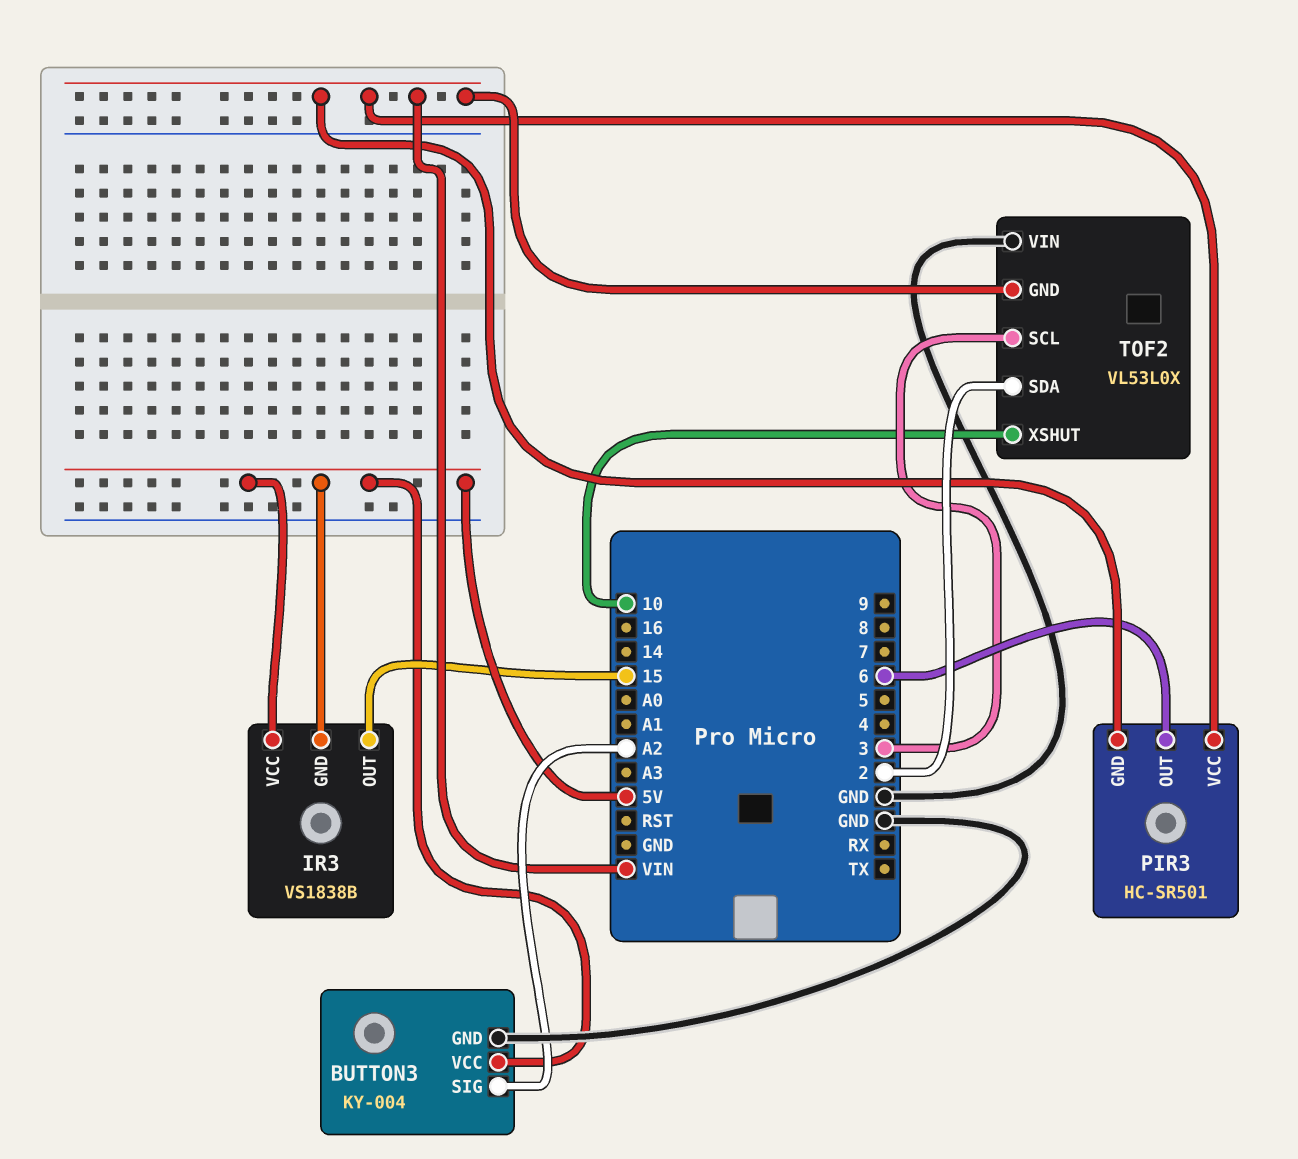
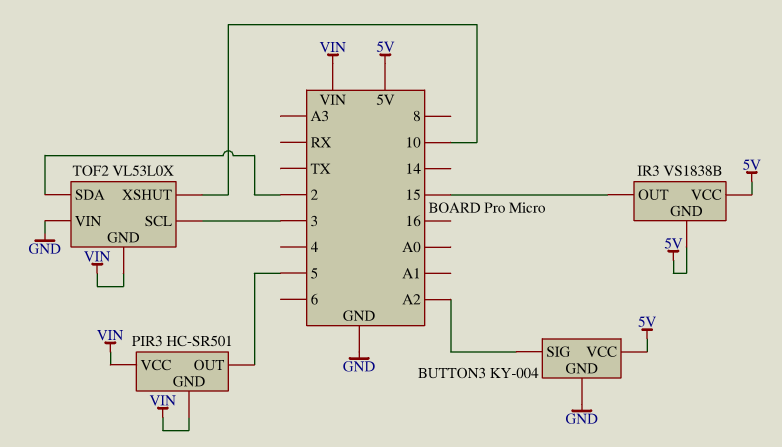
PIR3 pin OUT: 6 -> 5

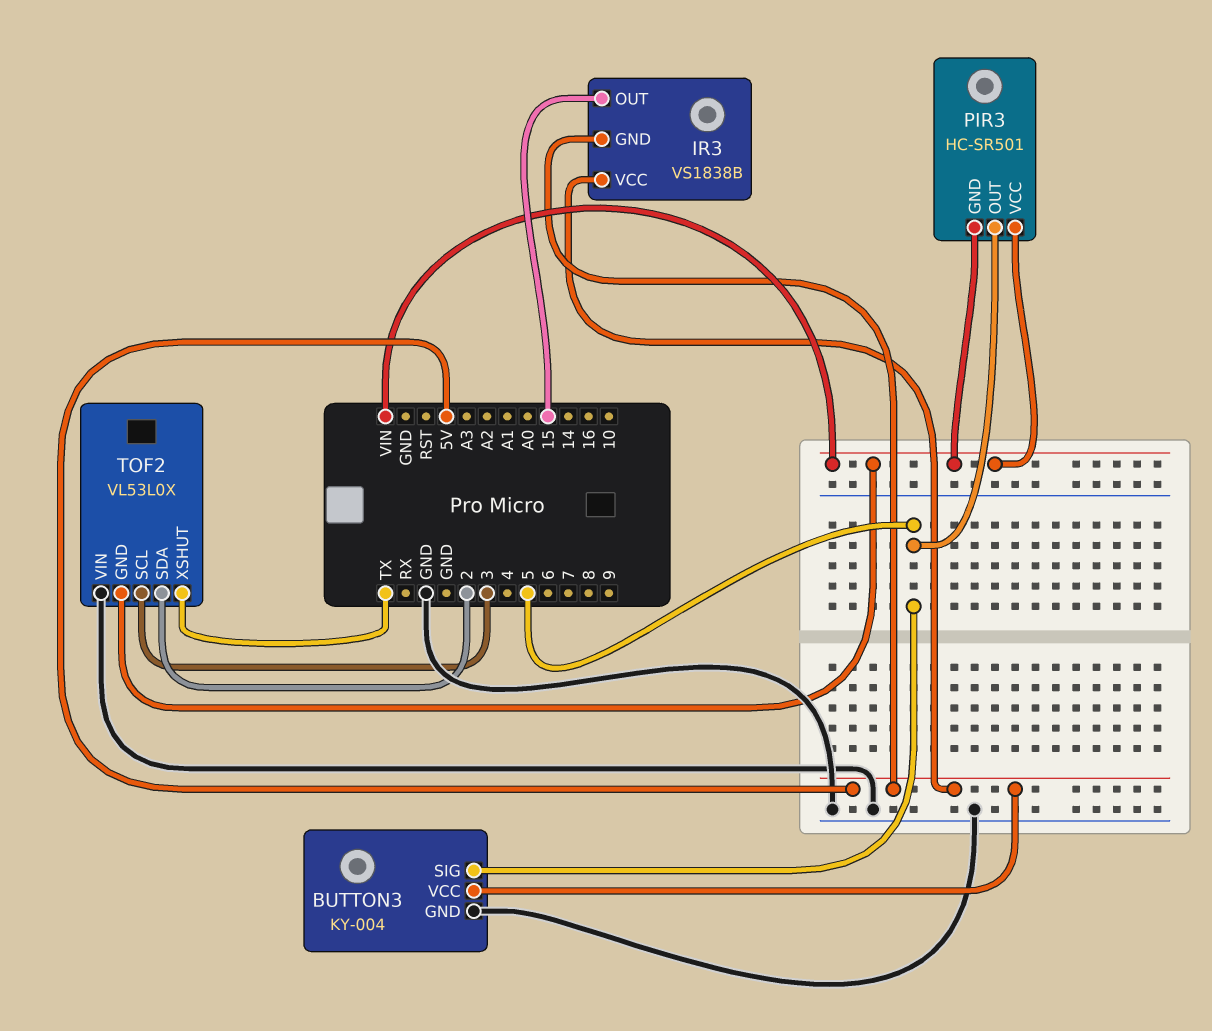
BUTTON3 pin SIG: A2 -> 5
TOF2 pin XSHUT: 10 -> TX

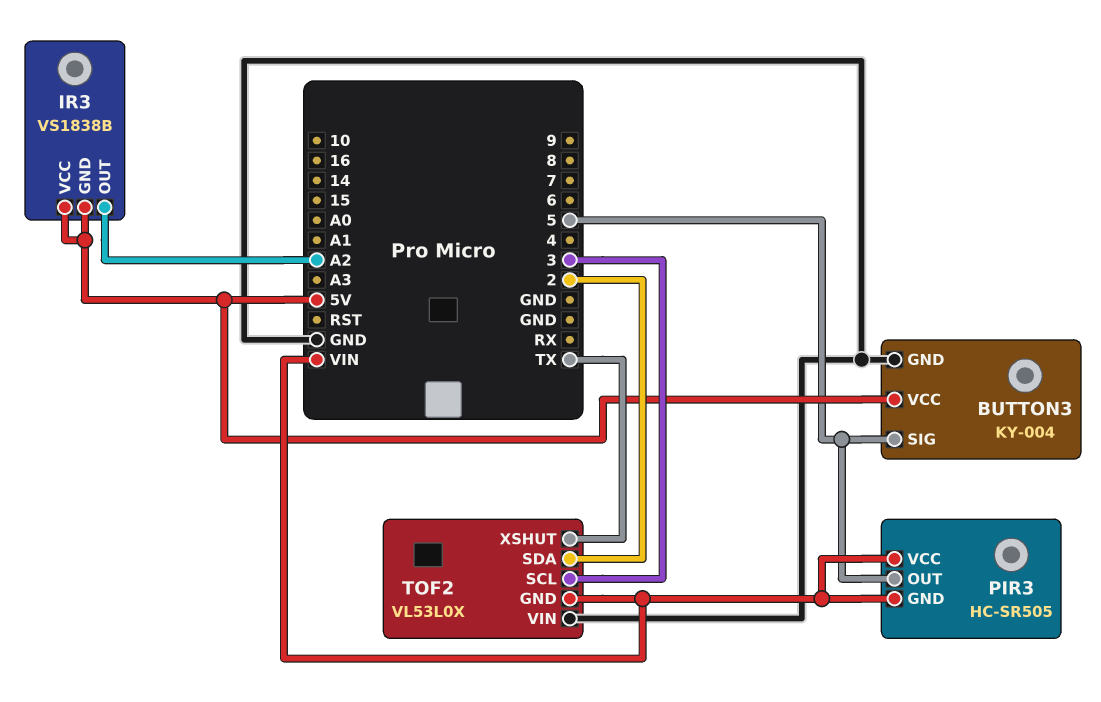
IR3 pin OUT: 15 -> A2
PIR3: HC-SR501 -> HC-SR505

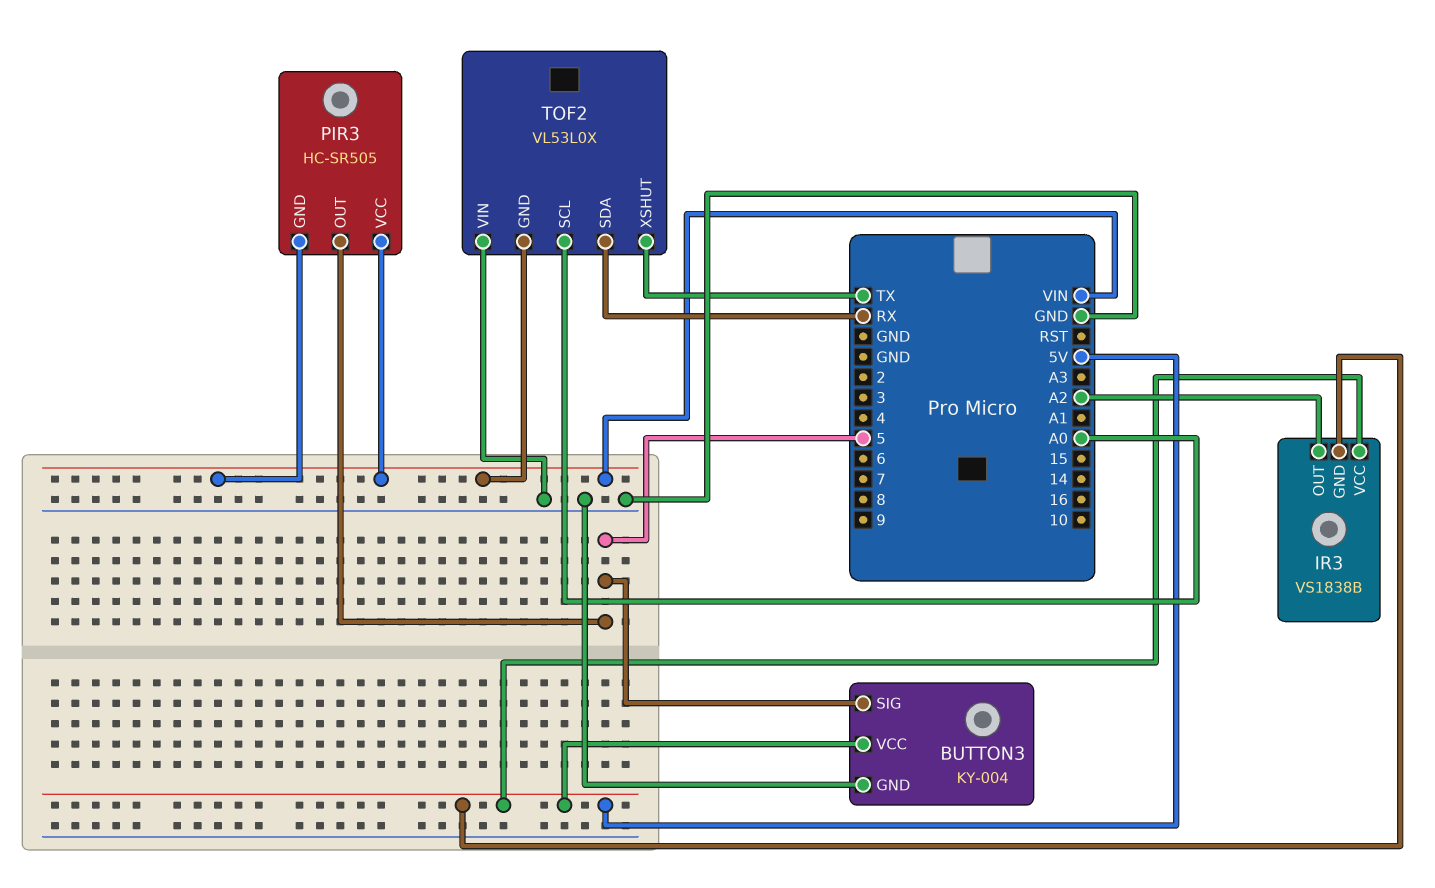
TOF2 pin SCL: 3 -> A0
TOF2 pin SDA: 2 -> RX

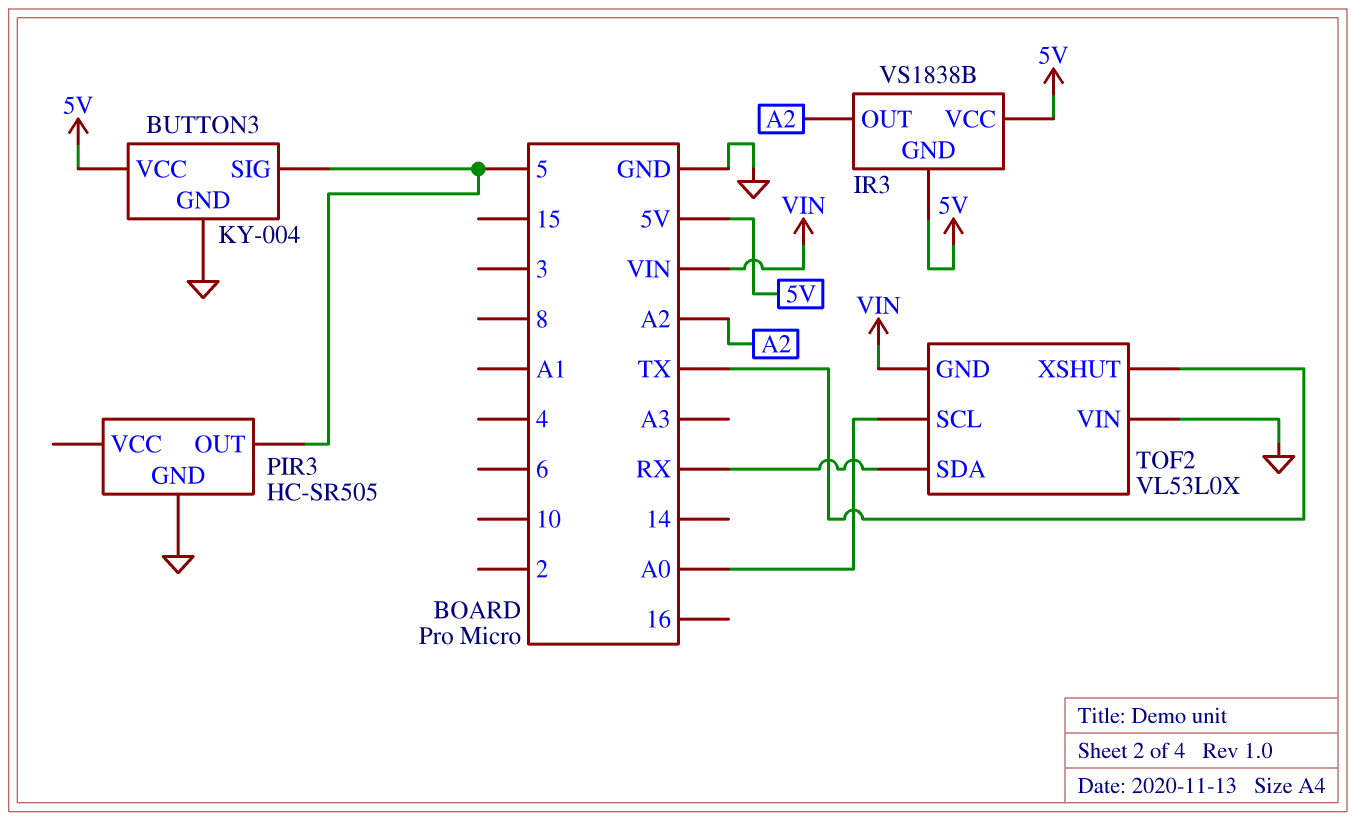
PIR3 pin GND: VIN -> GND
PIR3 pin VCC: VIN -> none

